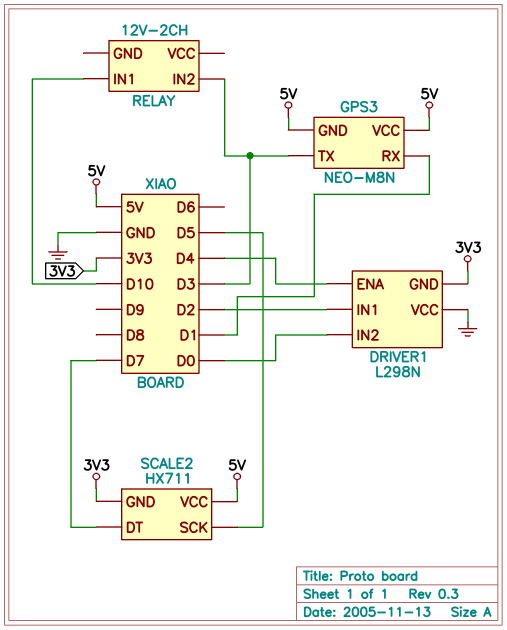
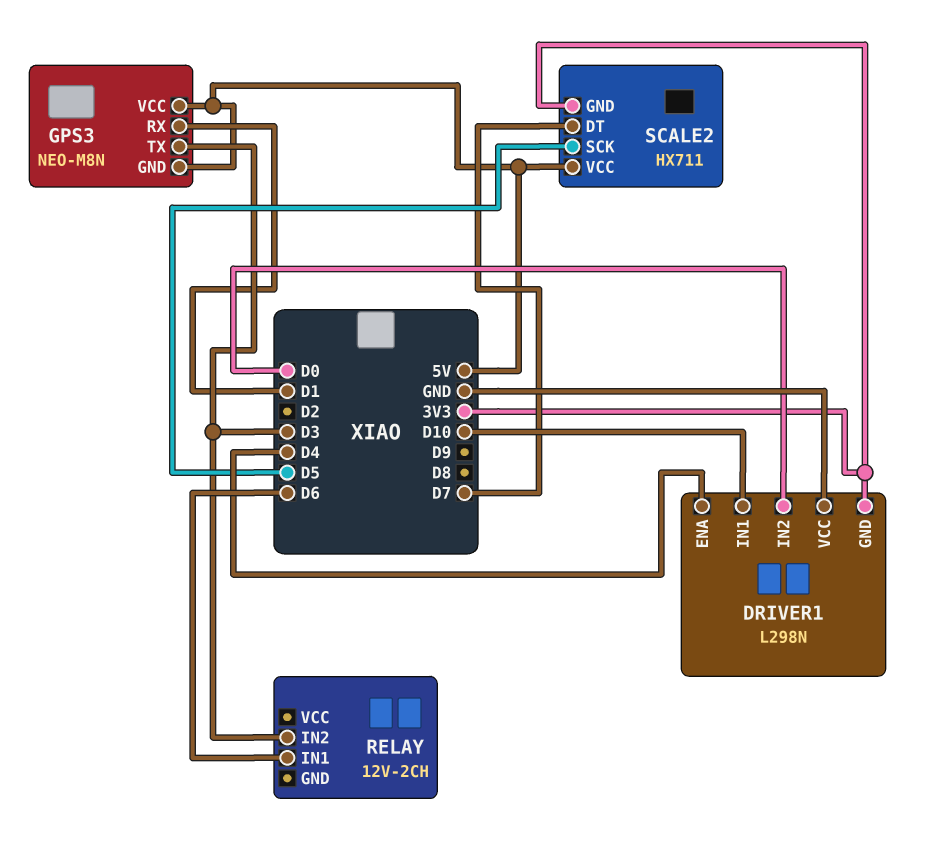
DRIVER1 pin IN1: D2 -> D10
RELAY pin IN1: D10 -> D6

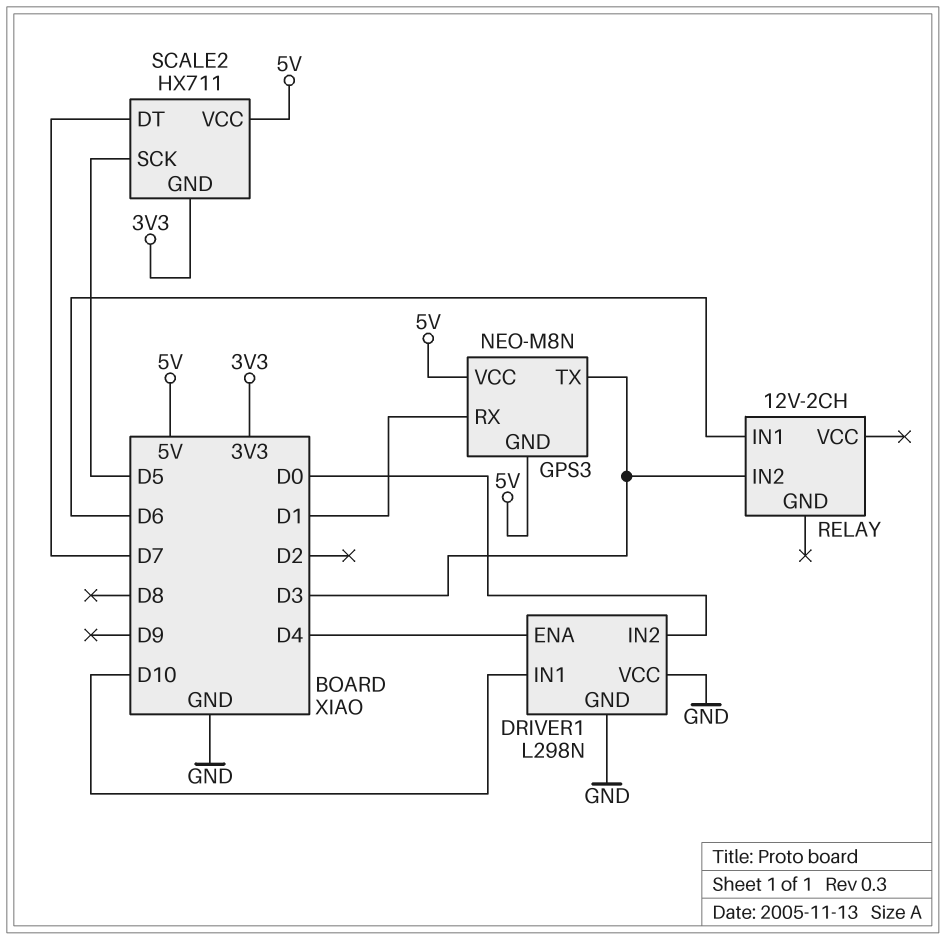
DRIVER1 pin GND: 3V3 -> GND

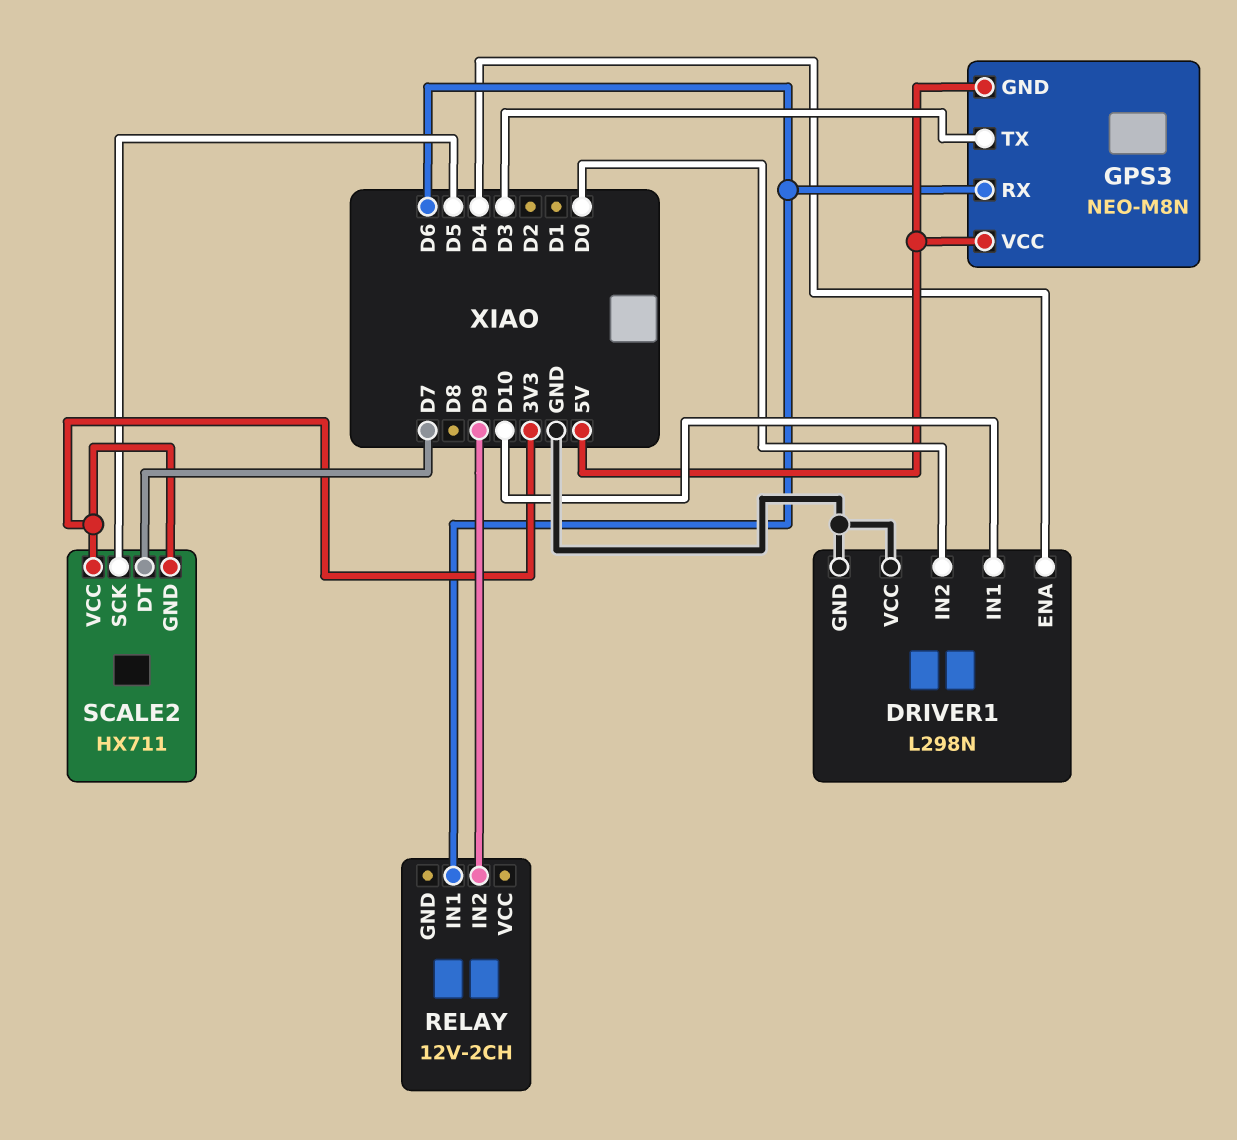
GPS3 pin RX: D1 -> D6
RELAY pin IN2: D3 -> D9
SCALE2 pin VCC: 5V -> 3V3

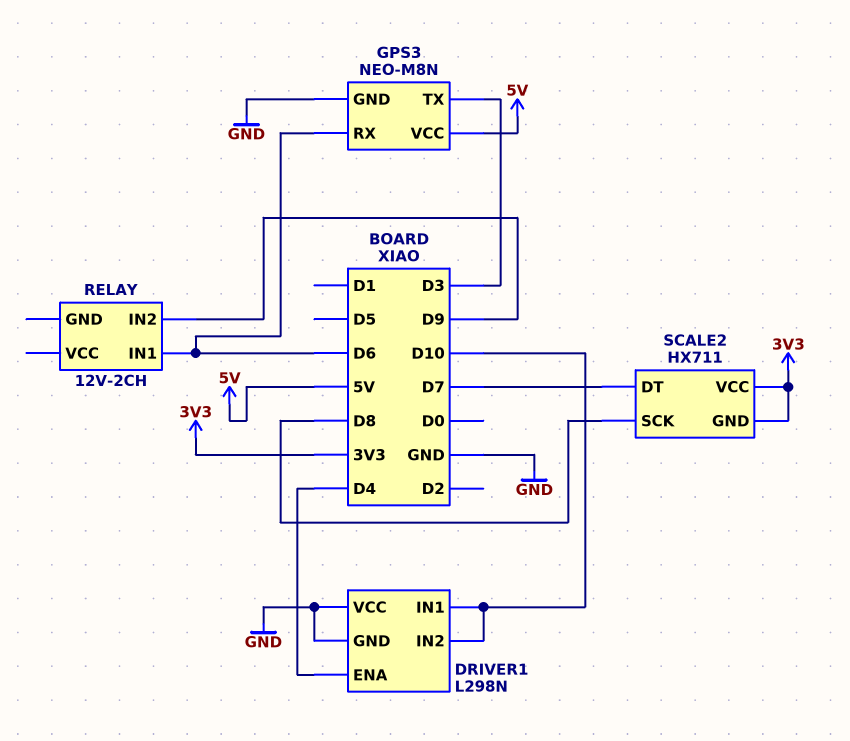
DRIVER1 pin IN2: D0 -> D10
GPS3 pin GND: 5V -> GND
SCALE2 pin SCK: D5 -> D8

